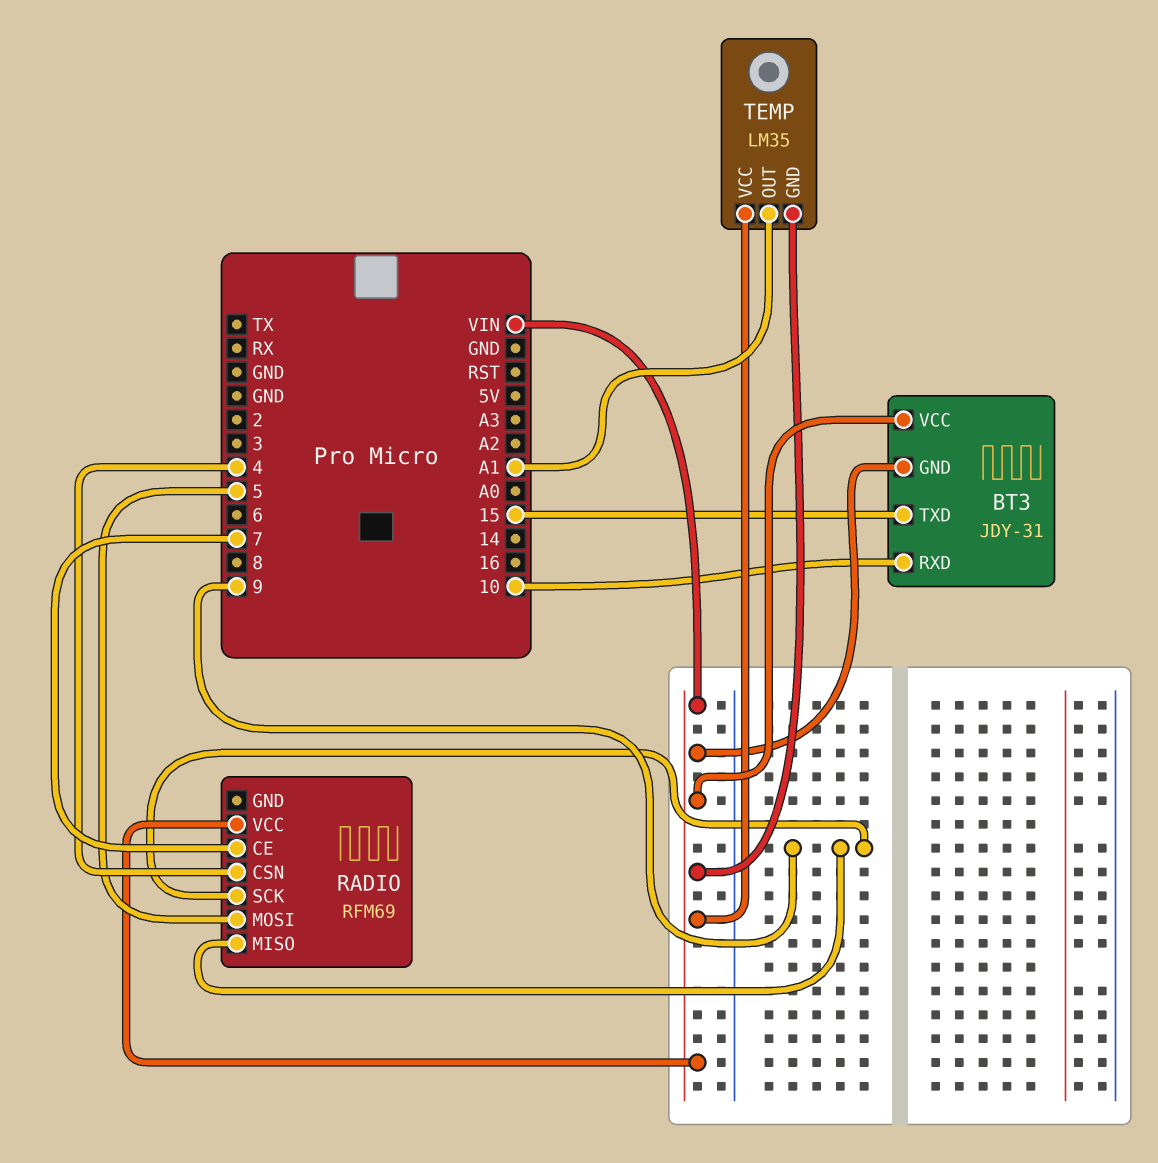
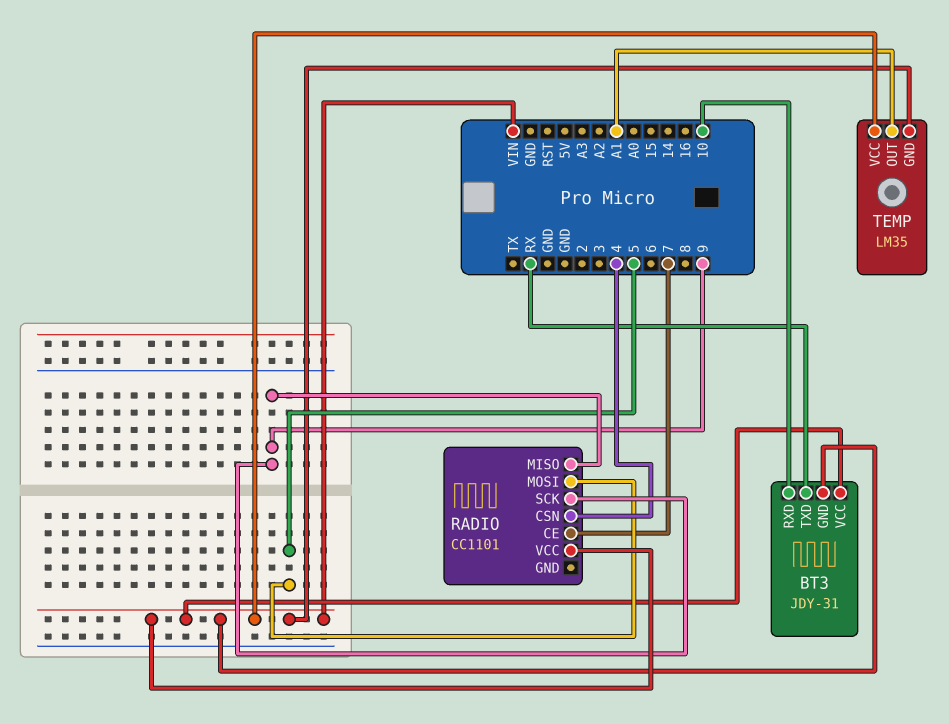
BT3 pin TXD: 15 -> RX
RADIO: RFM69 -> CC1101

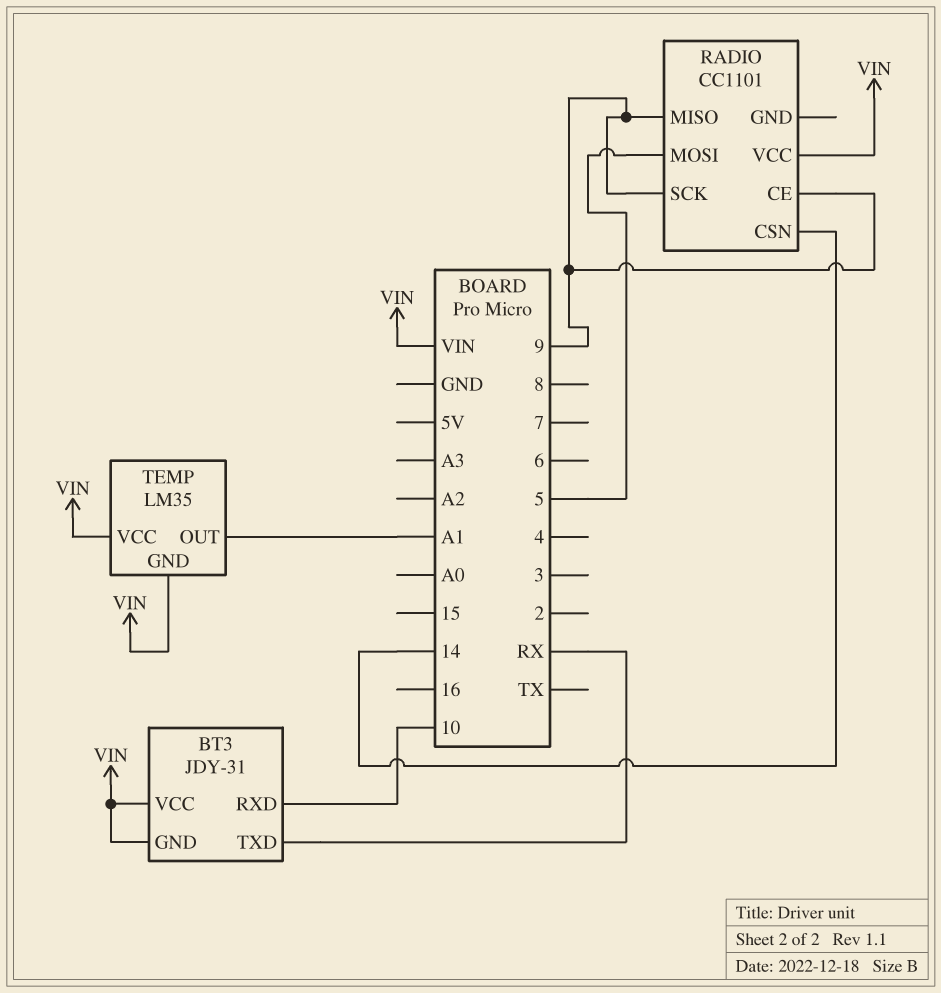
RADIO pin CE: 7 -> 9
RADIO pin CSN: 4 -> 14

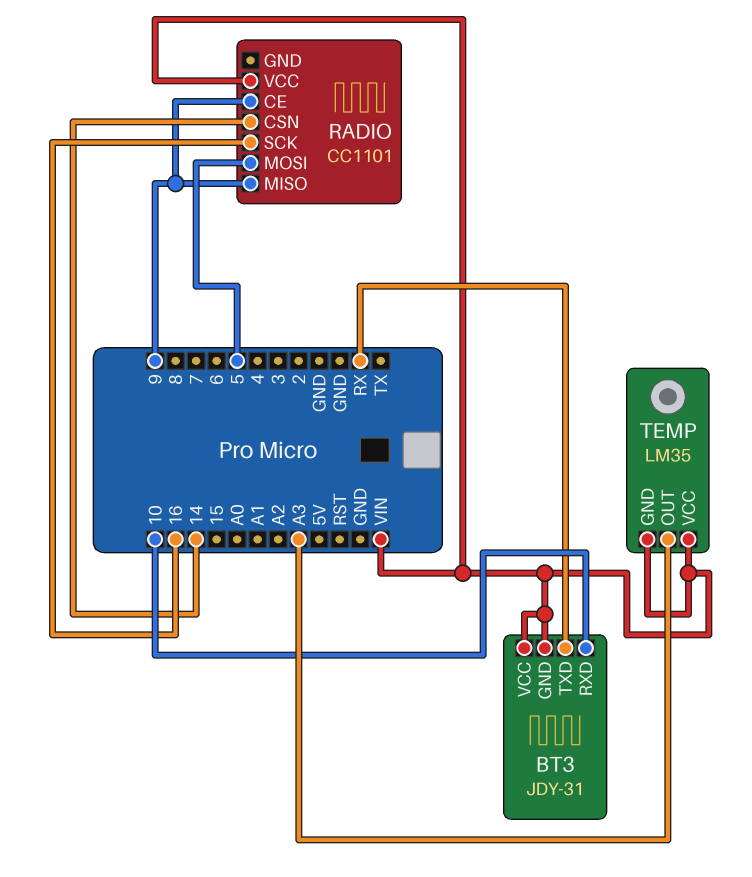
RADIO pin SCK: 9 -> 16
TEMP pin OUT: A1 -> A3

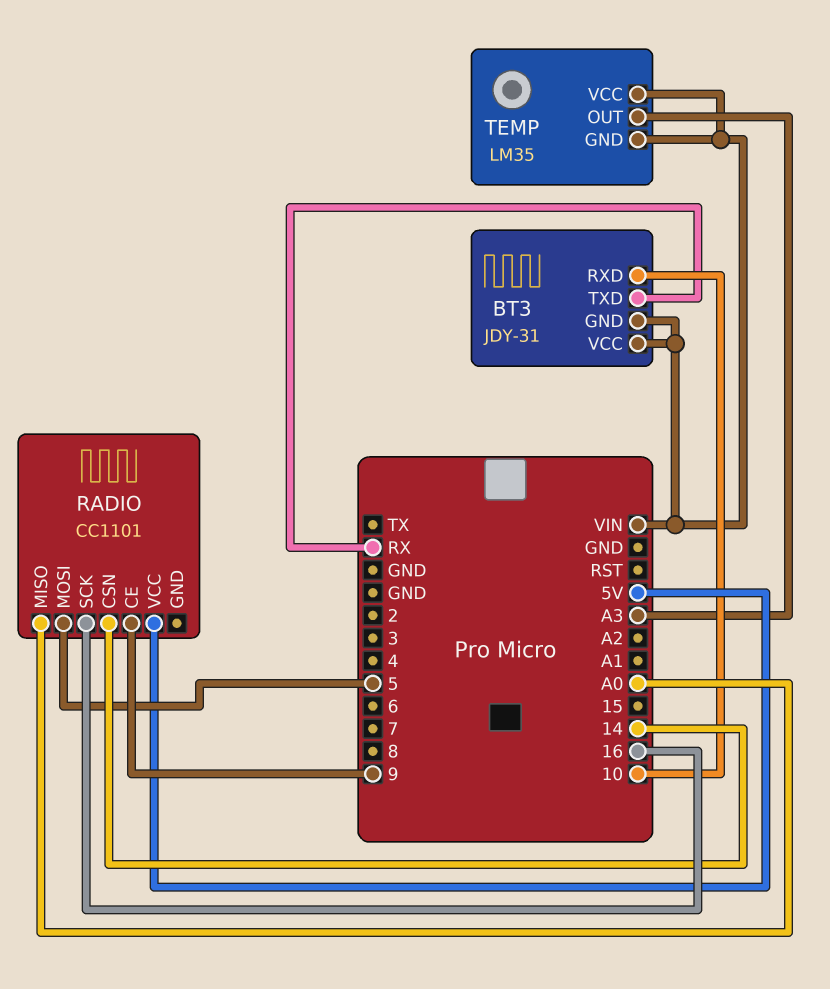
RADIO pin MISO: 9 -> A0
RADIO pin VCC: VIN -> 5V

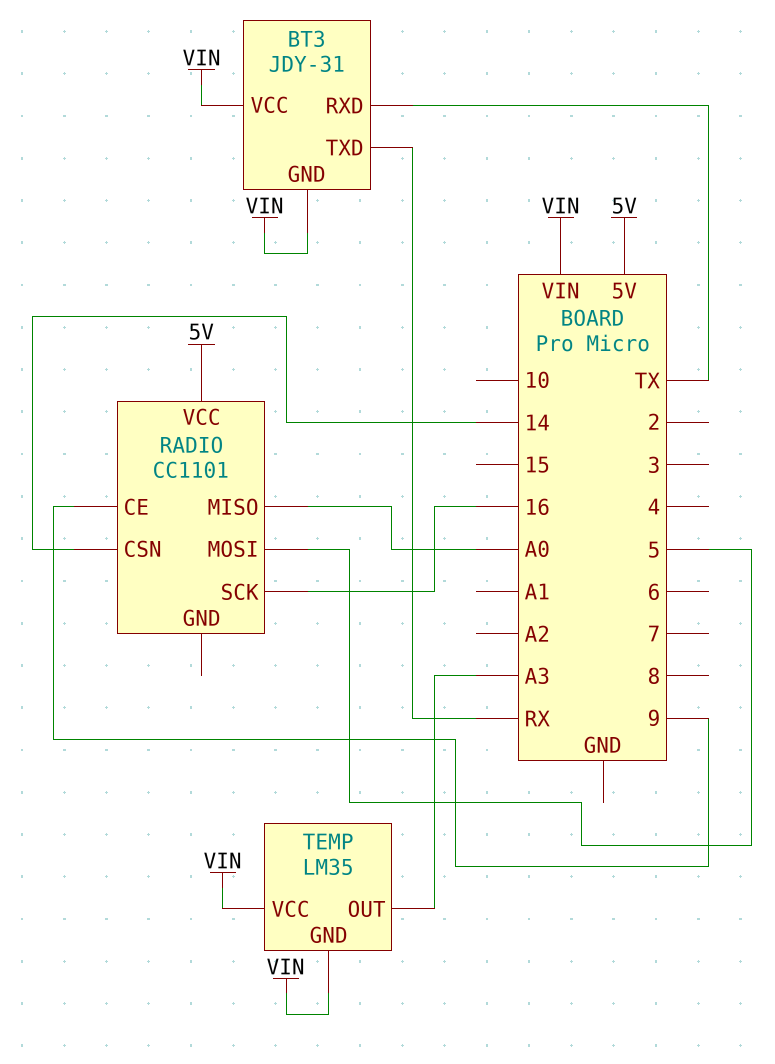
BT3 pin RXD: 10 -> TX

